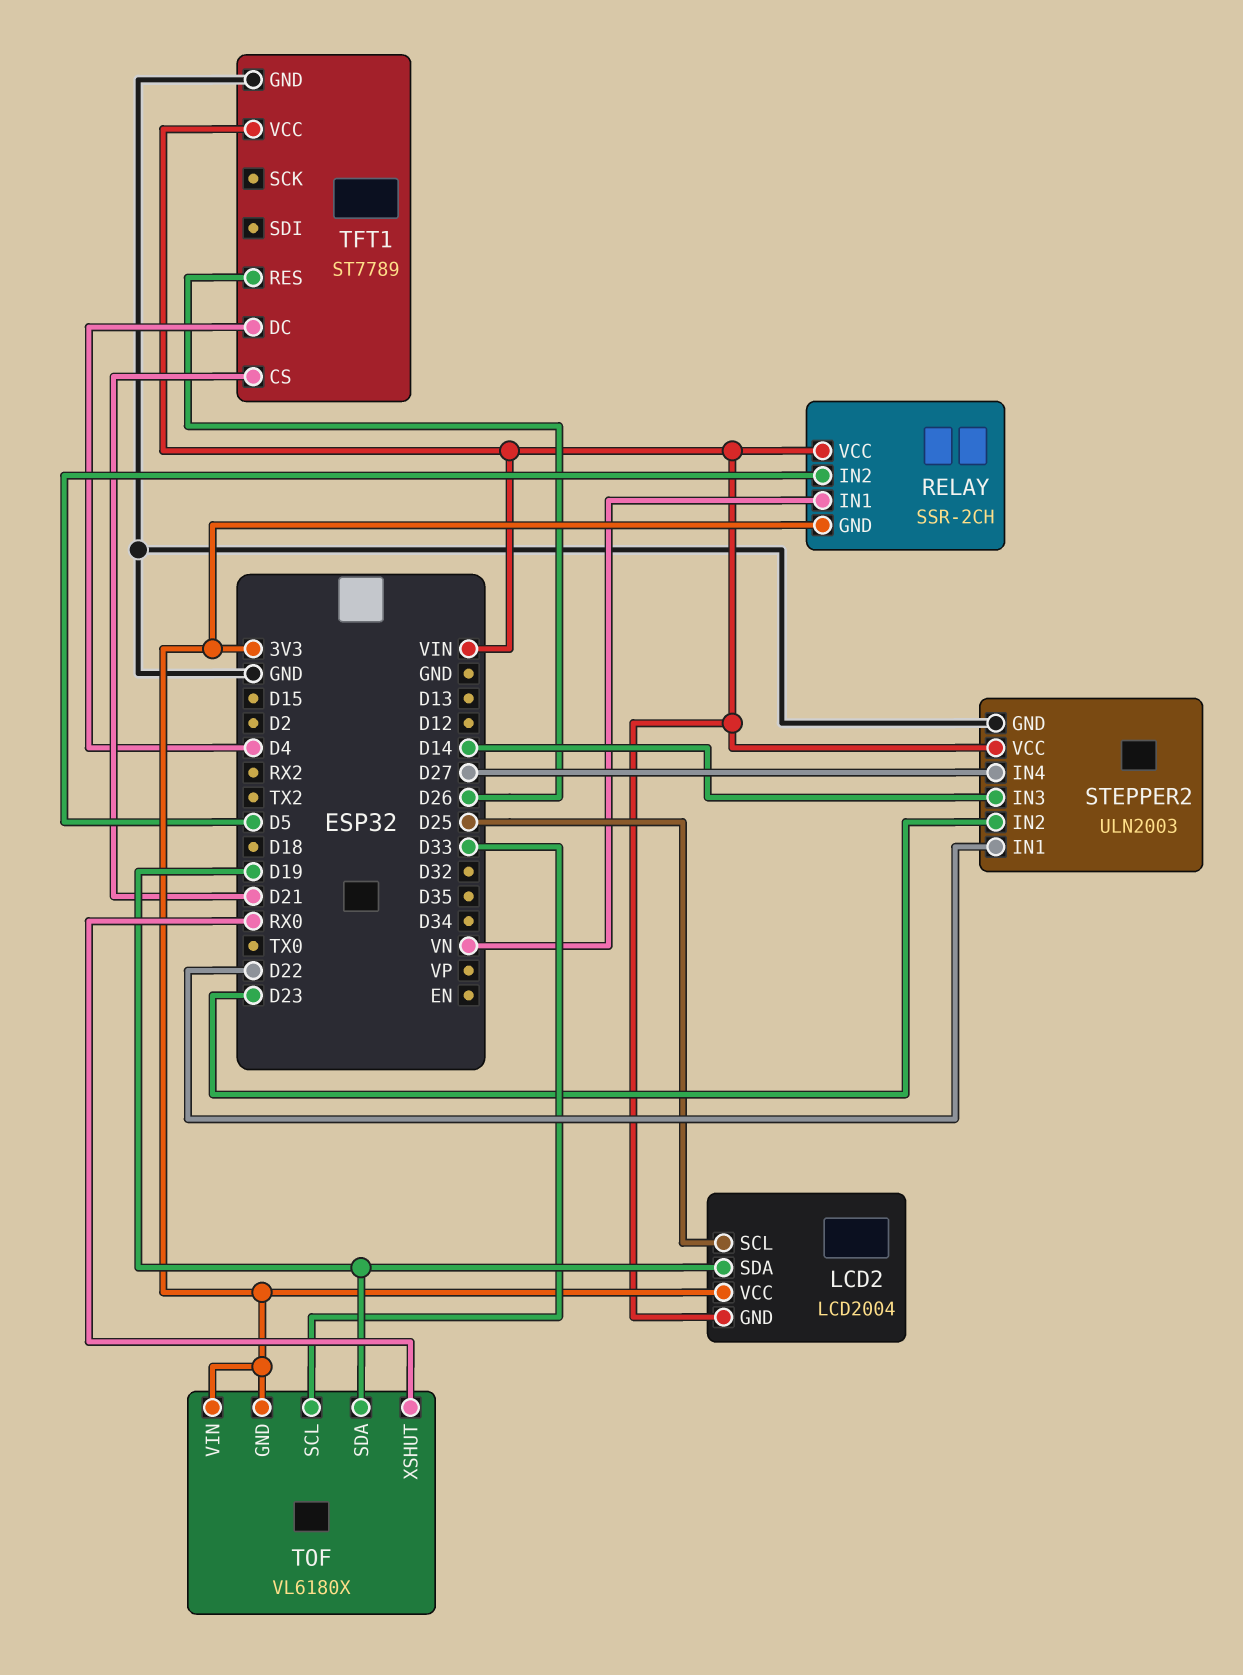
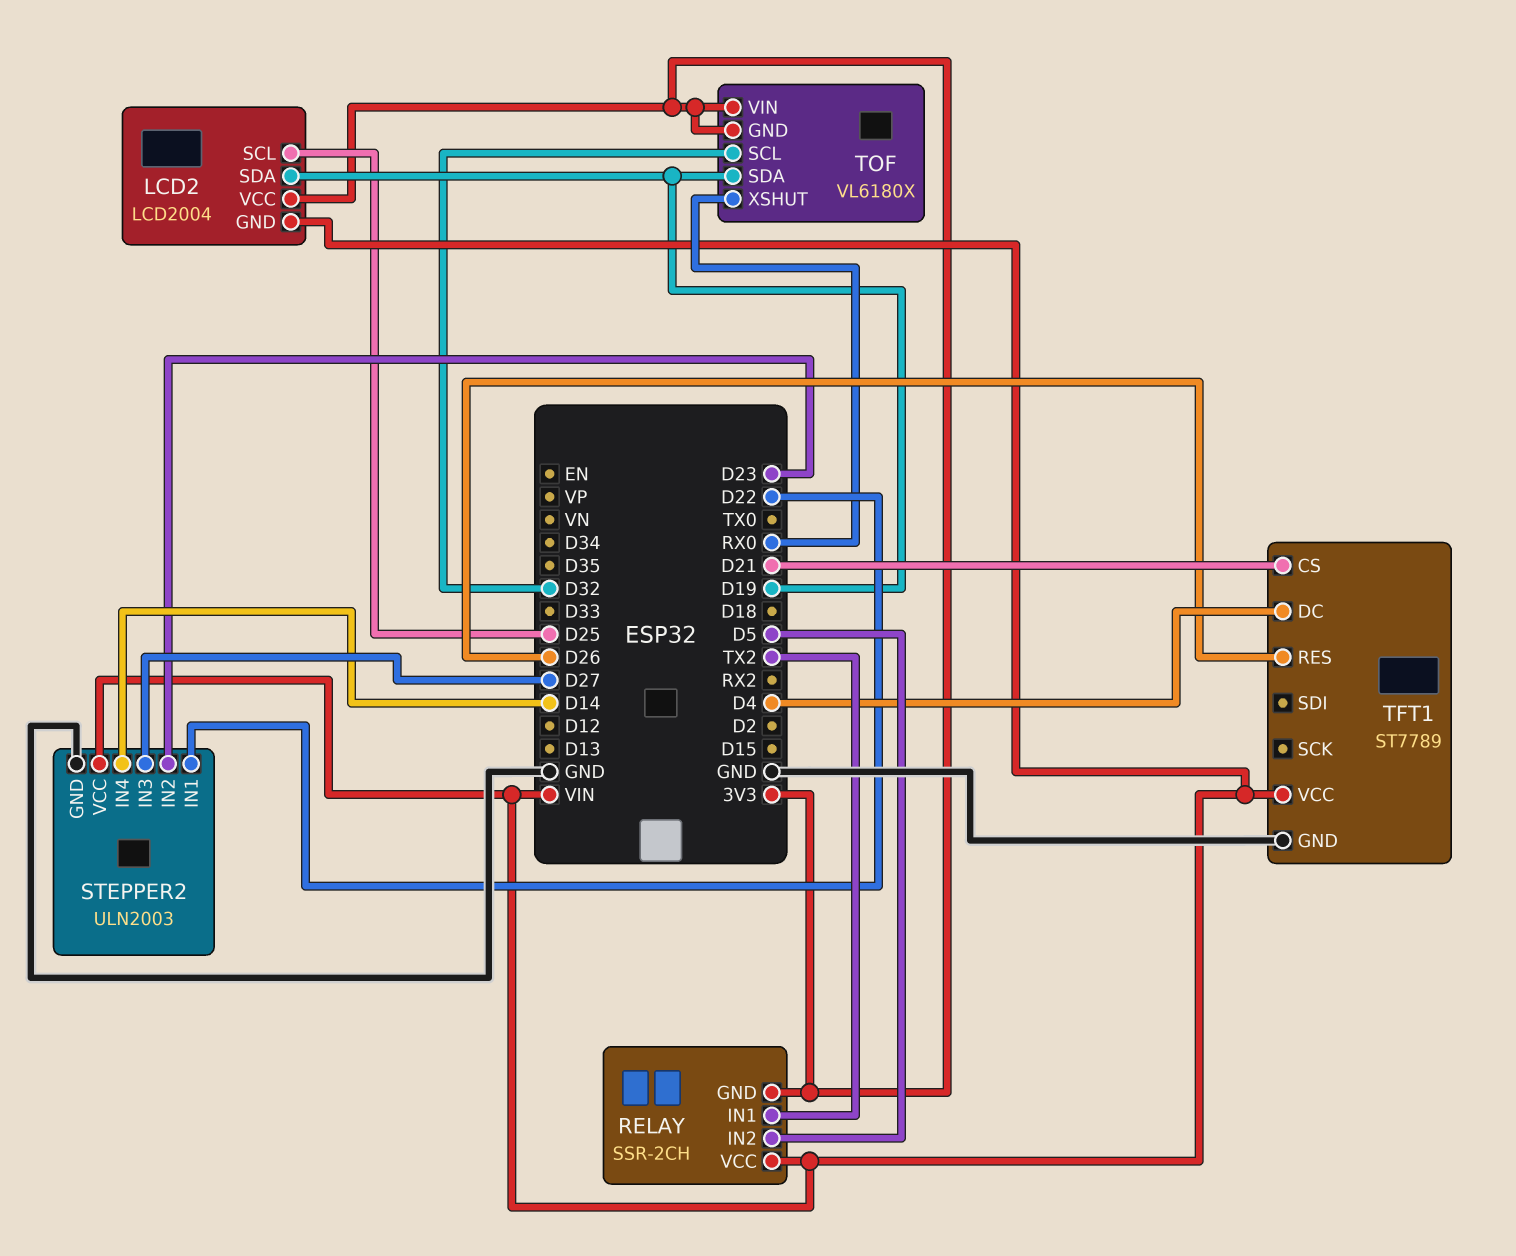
RELAY pin IN1: VN -> TX2
STEPPER2 pin IN3: D14 -> D27
STEPPER2 pin IN4: D27 -> D14
TOF pin SCL: D33 -> D32

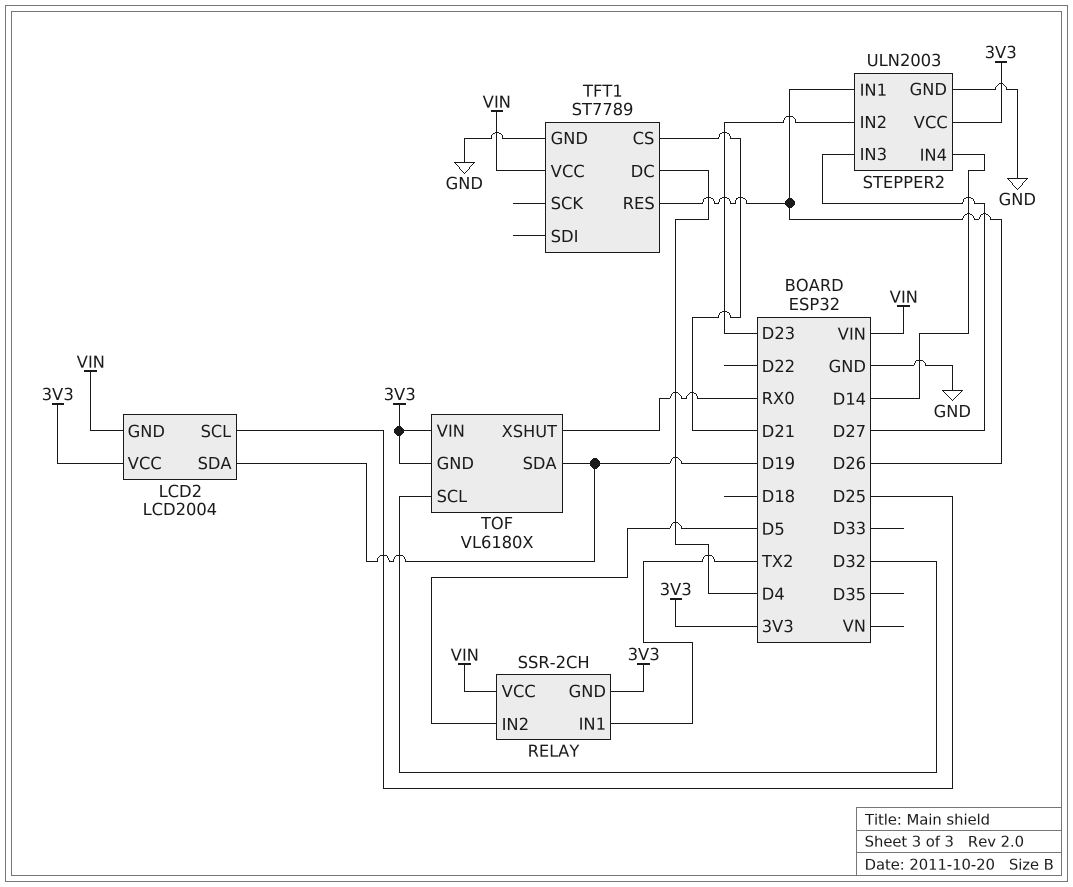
STEPPER2 pin IN1: D22 -> D26
STEPPER2 pin VCC: VIN -> 3V3

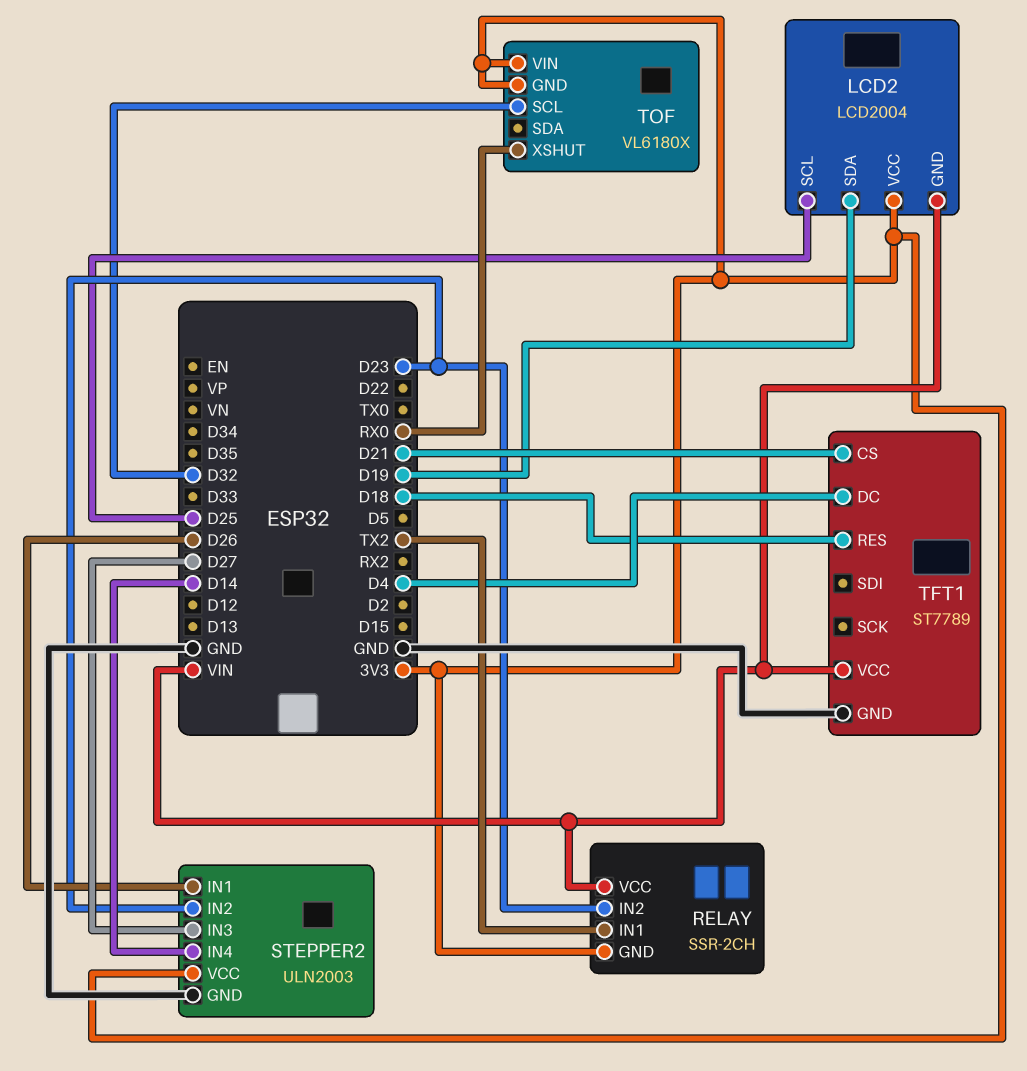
RELAY pin IN2: D5 -> D23
TFT1 pin RES: D26 -> D18
TOF pin SDA: D19 -> none

